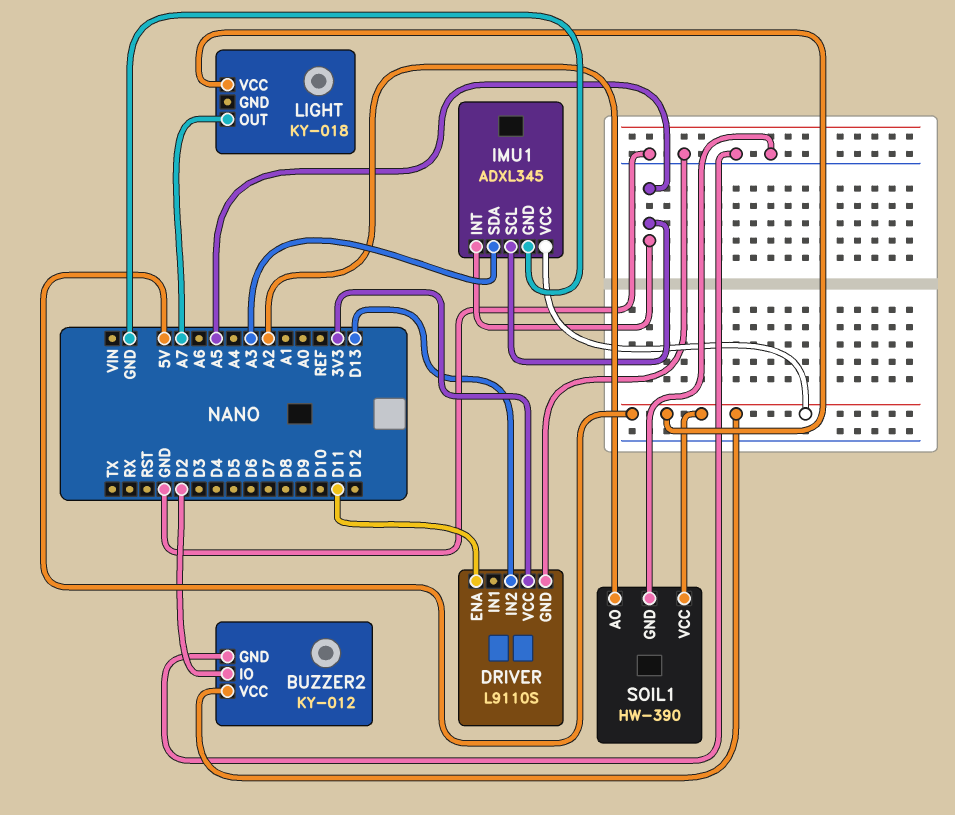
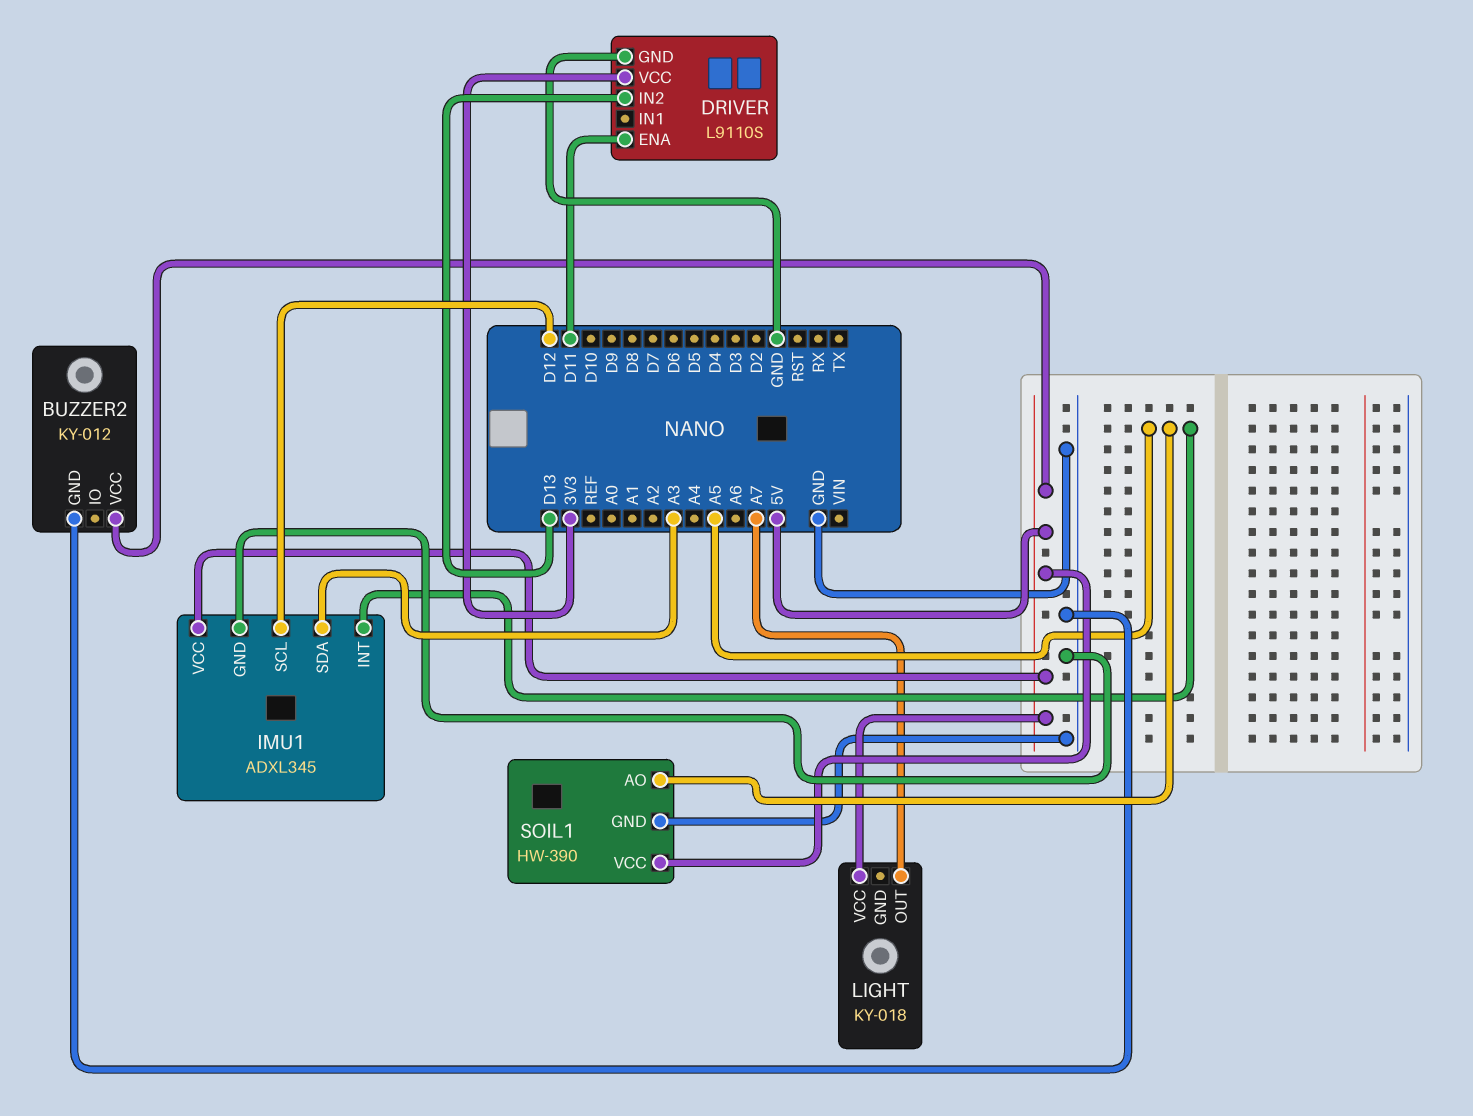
BUZZER2 pin IO: D2 -> none
IMU1 pin SCL: A5 -> D12
SOIL1 pin AO: A2 -> A5

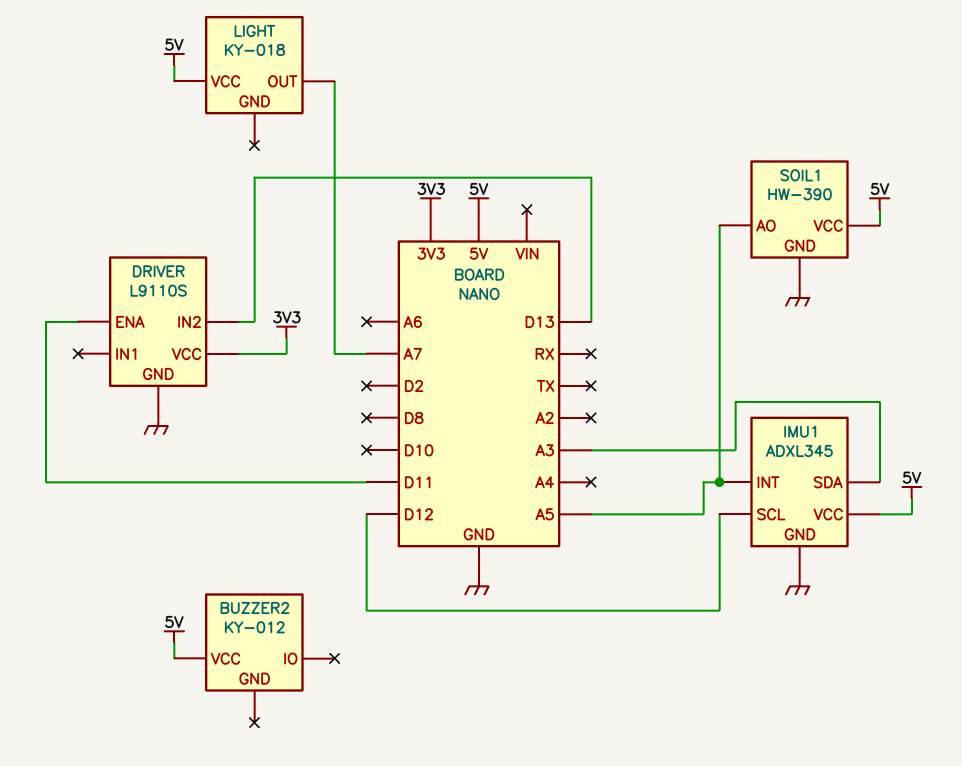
BUZZER2 pin GND: GND -> none

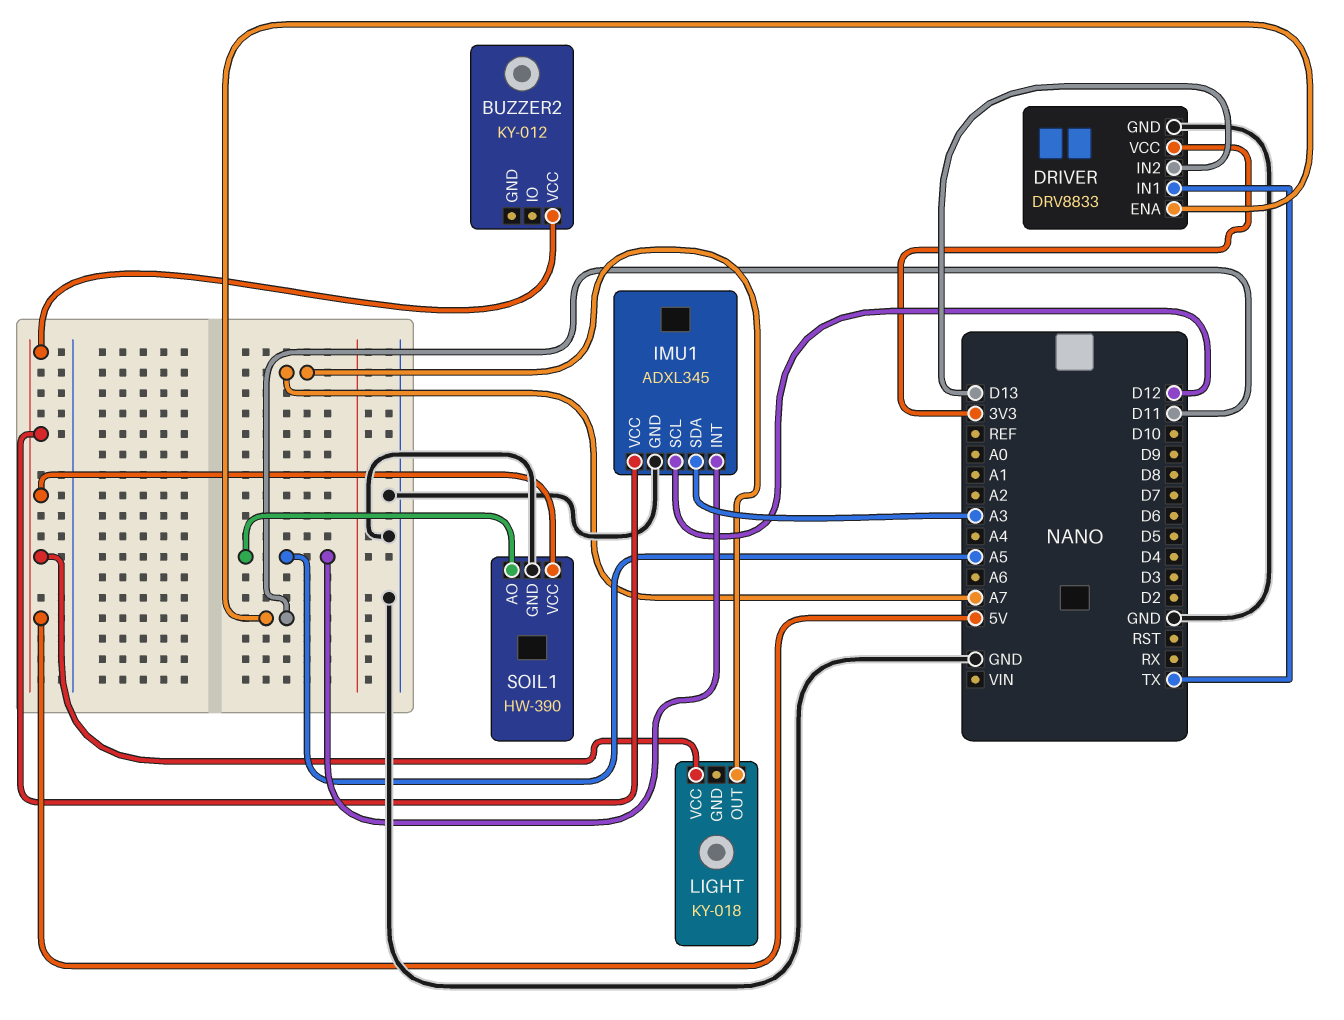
DRIVER: L9110S -> DRV8833
DRIVER pin IN1: none -> TX

